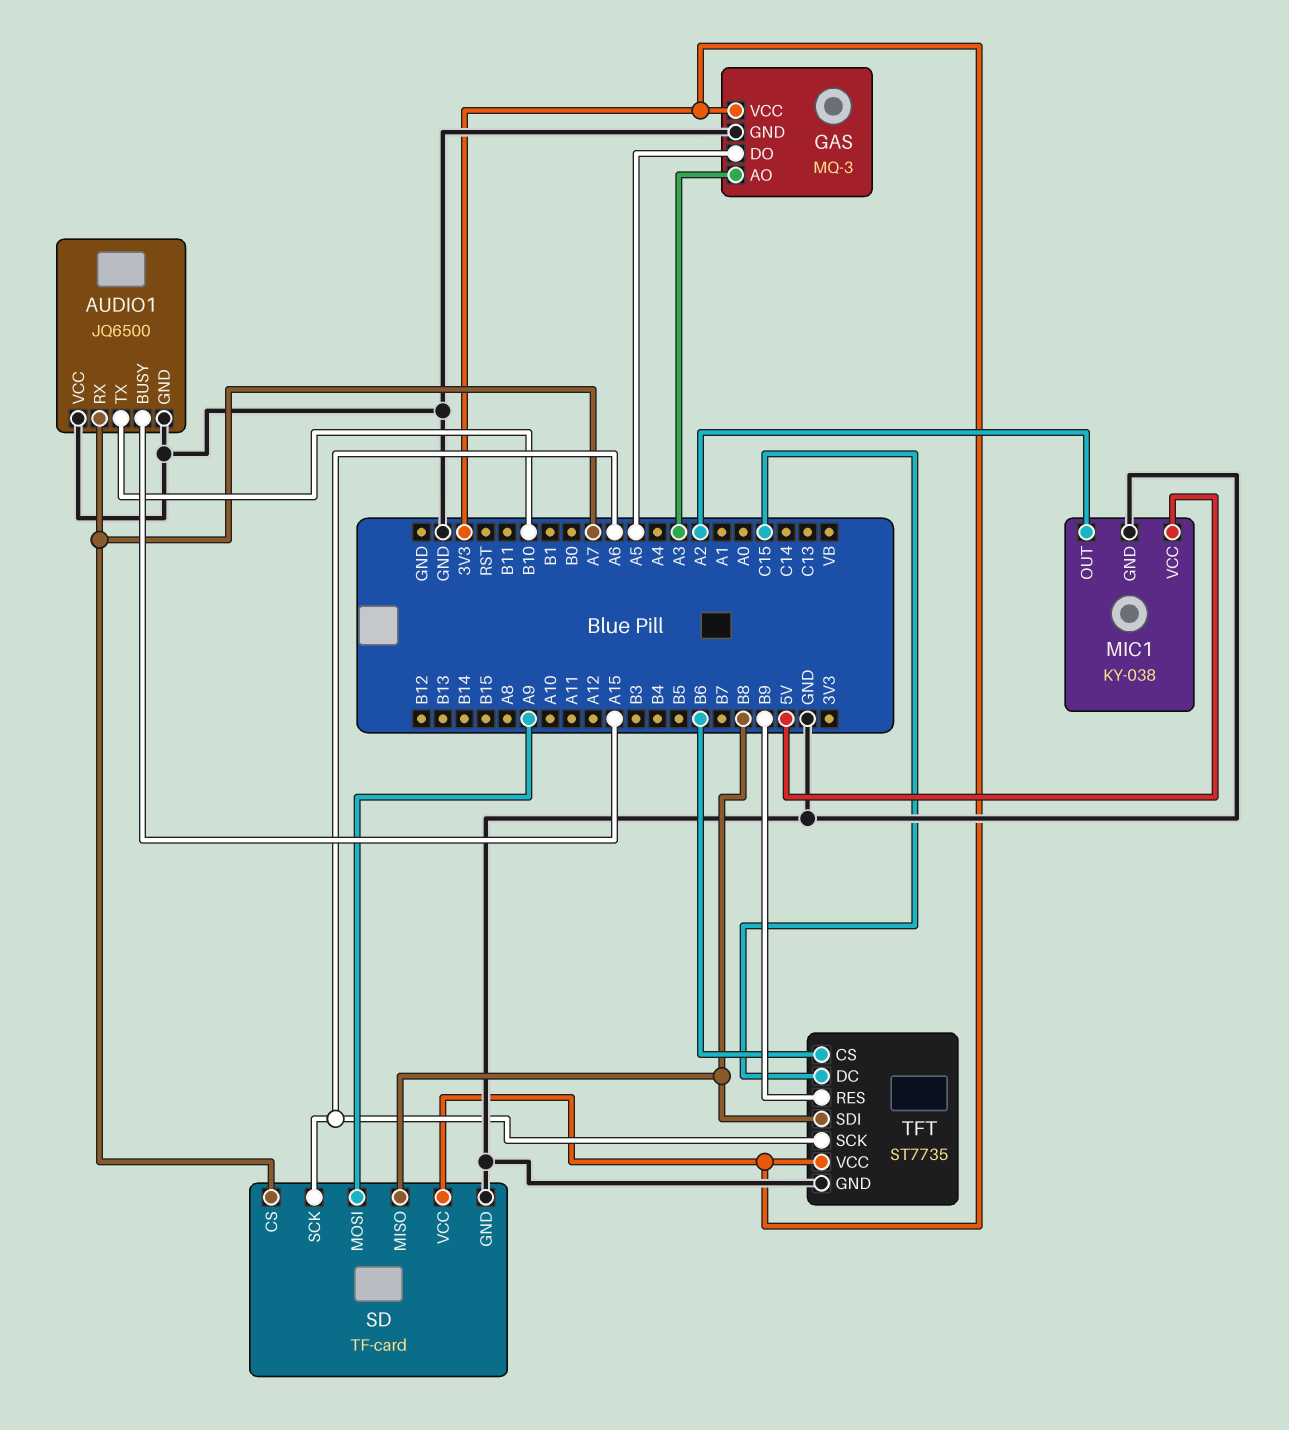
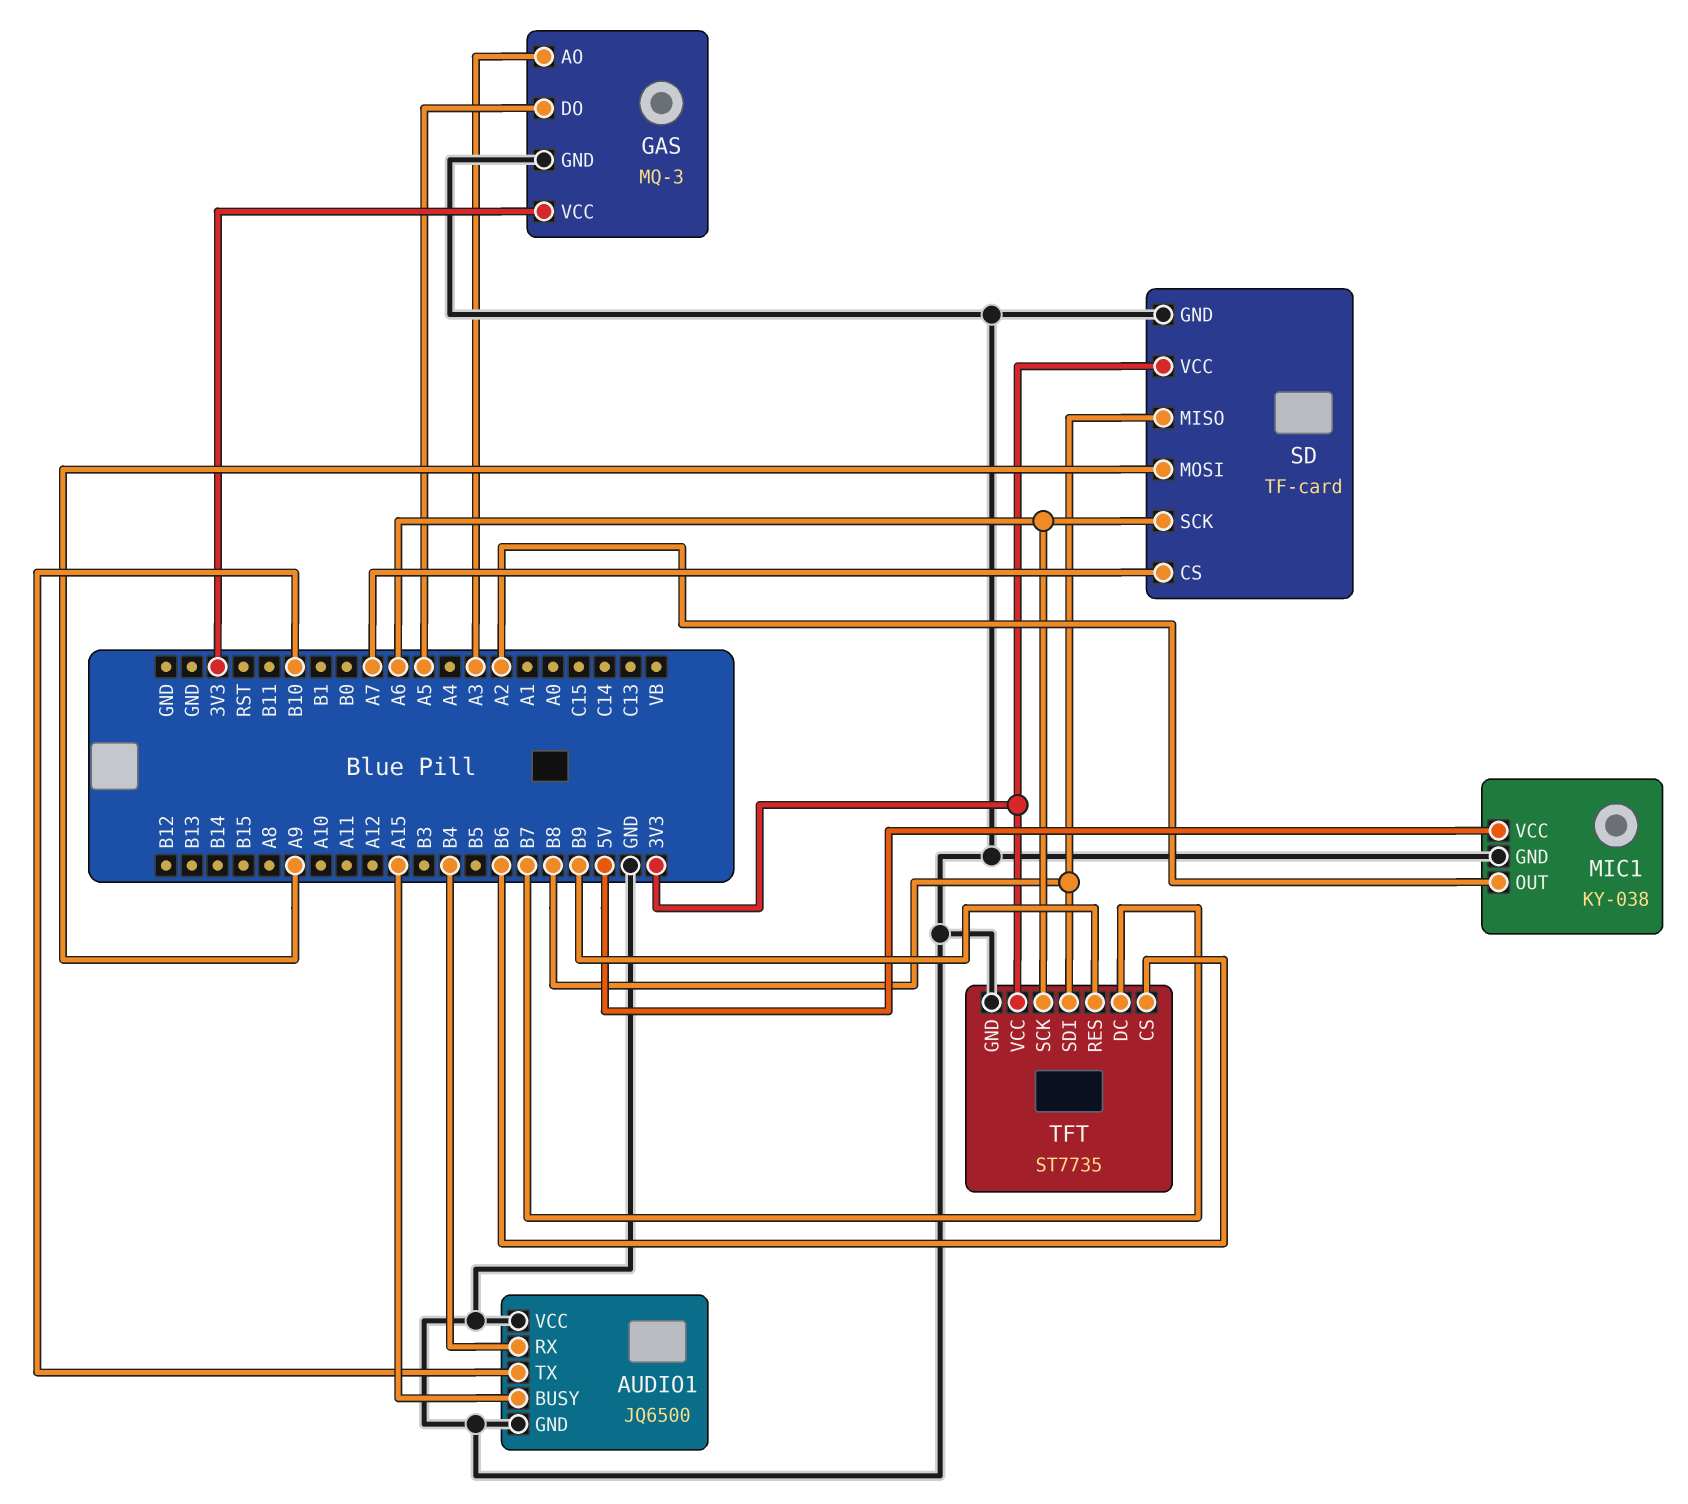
AUDIO1 pin RX: A7 -> B4
TFT pin DC: C15 -> B7

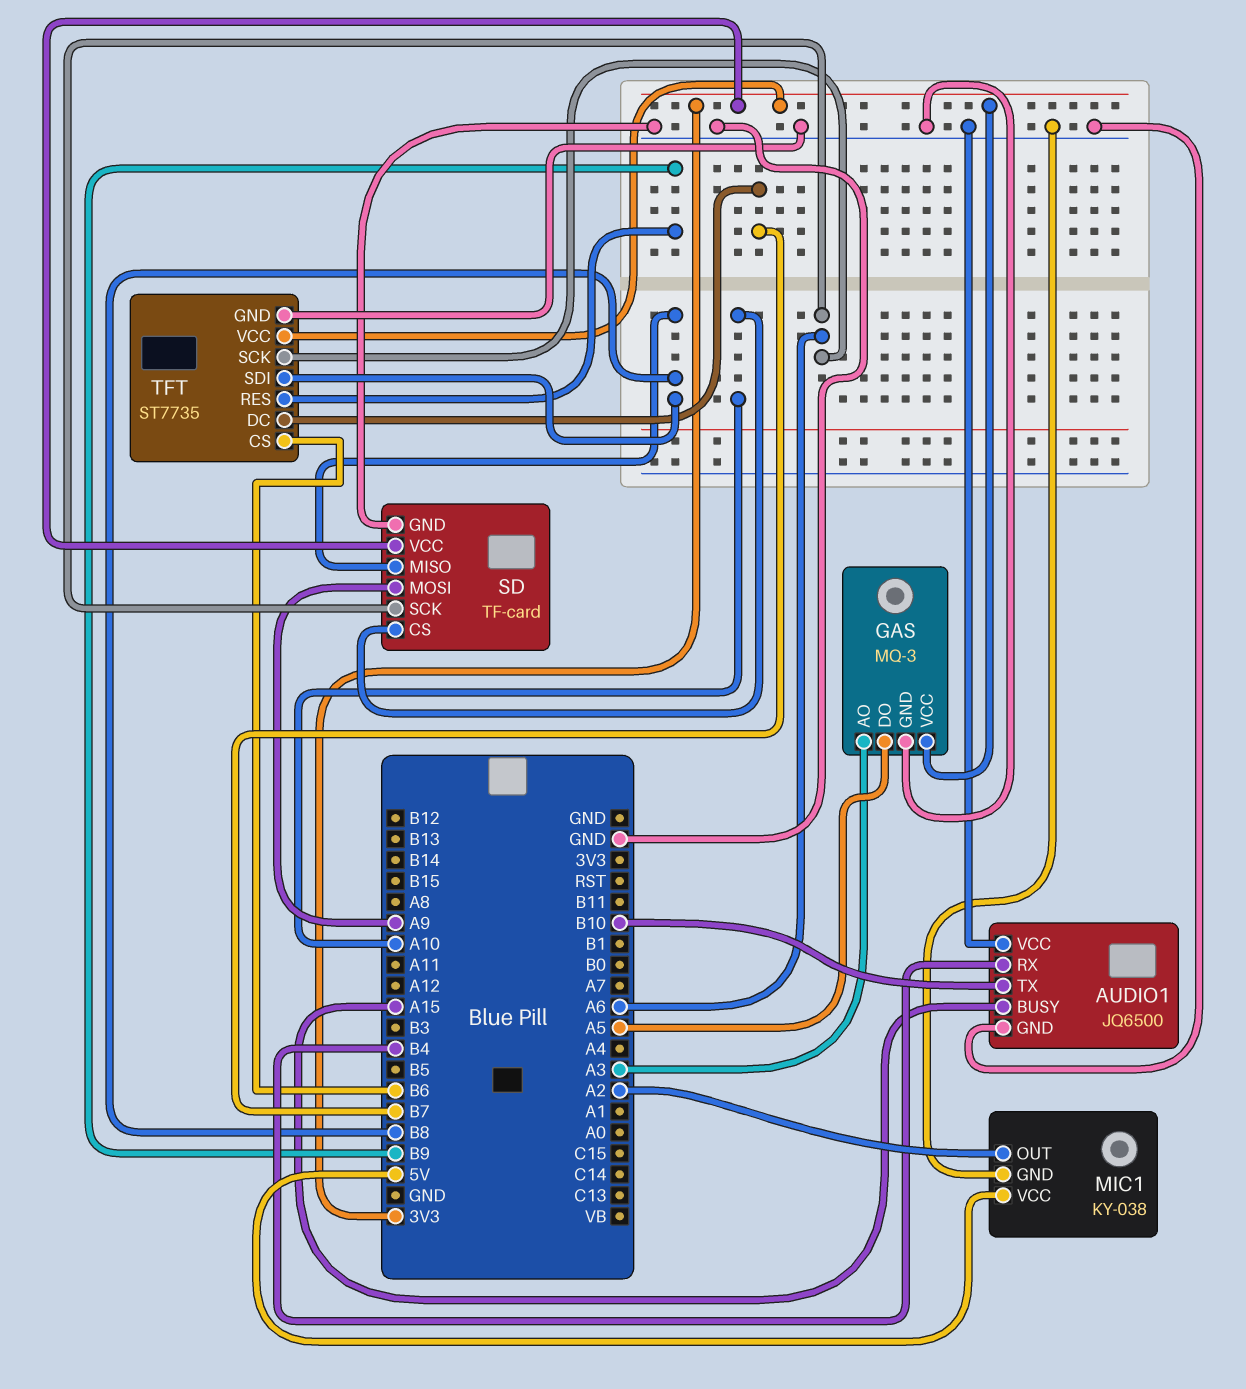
SD pin CS: A7 -> A10

